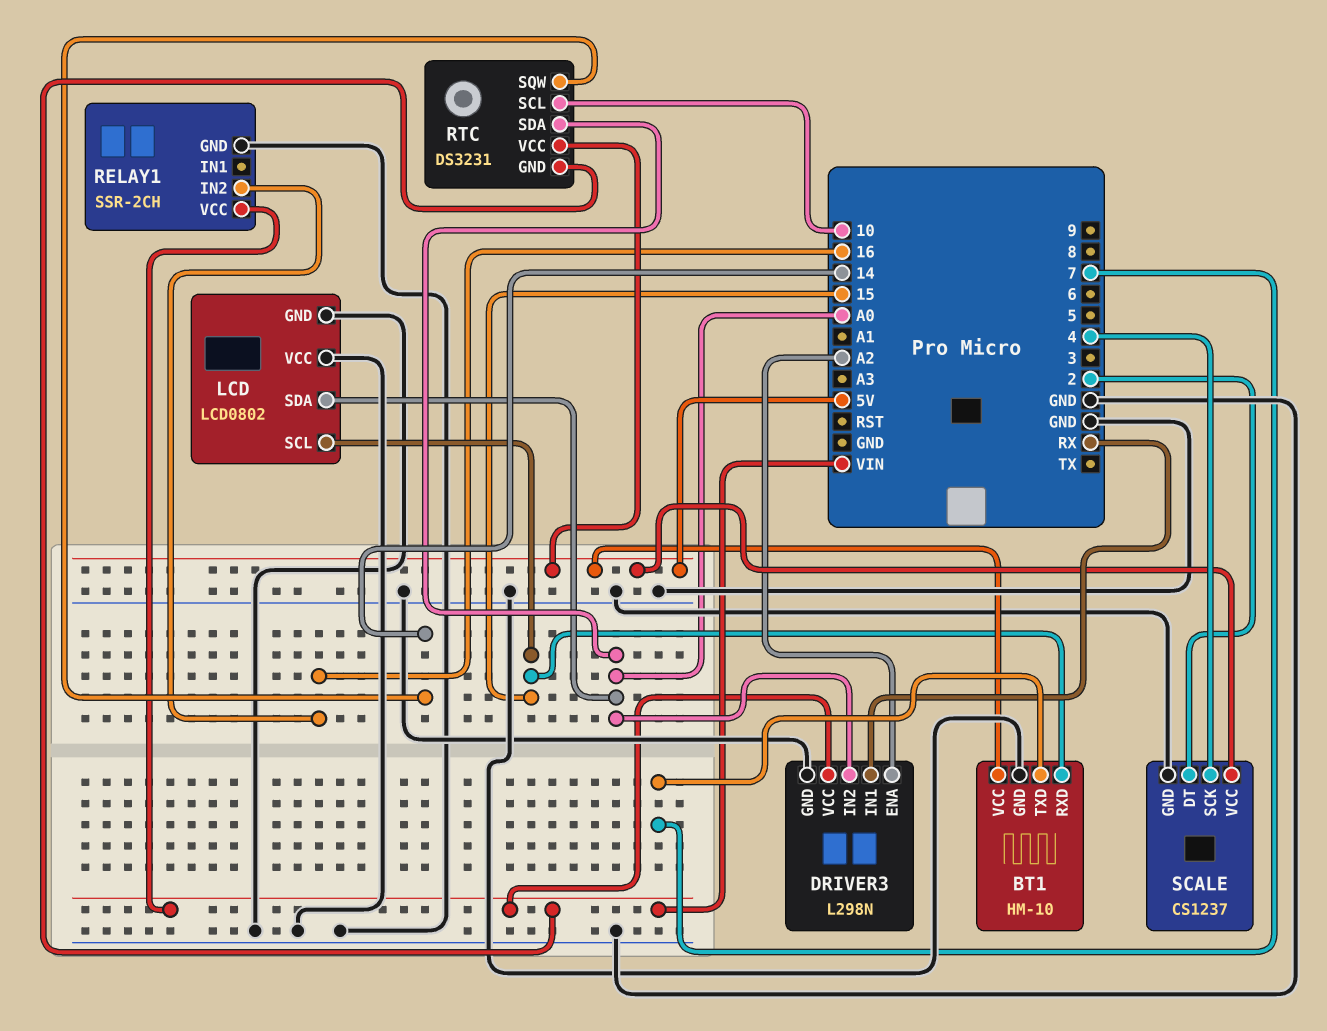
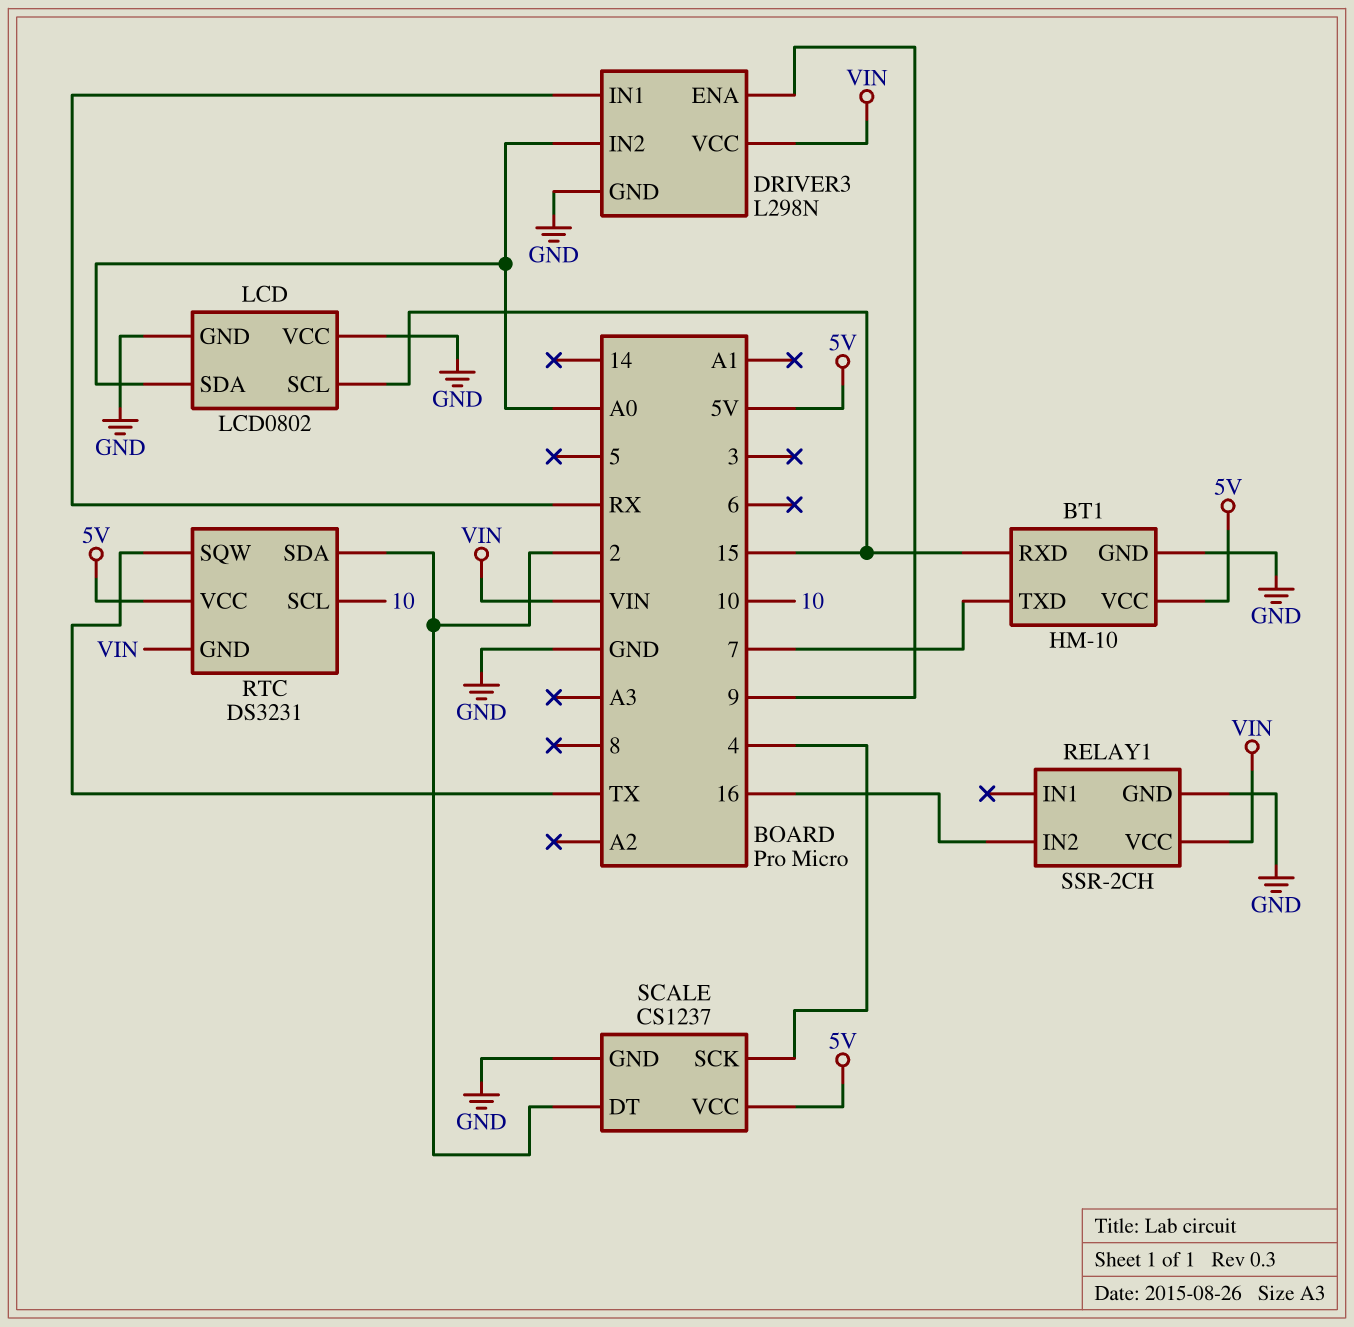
DRIVER3 pin ENA: A2 -> 9
RTC pin SDA: A0 -> 2
RTC pin SQW: 14 -> TX

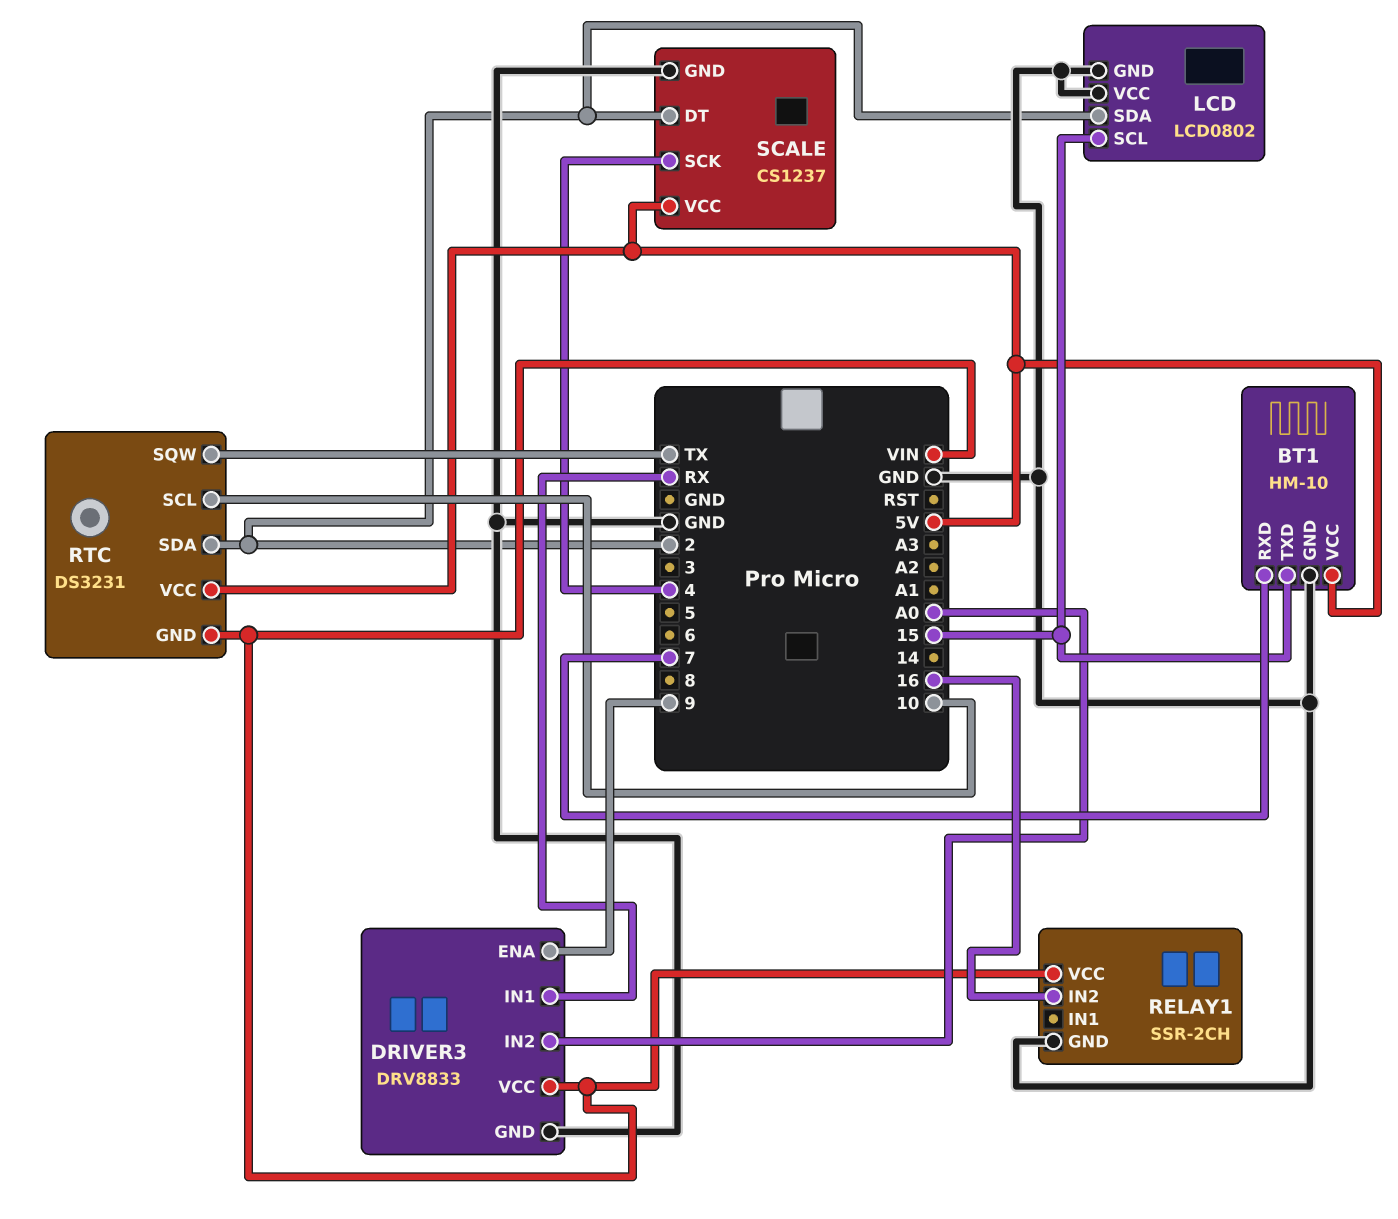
BT1 pin RXD: 15 -> 7
BT1 pin TXD: 7 -> 15
DRIVER3: L298N -> DRV8833
LCD pin SDA: A0 -> 2

